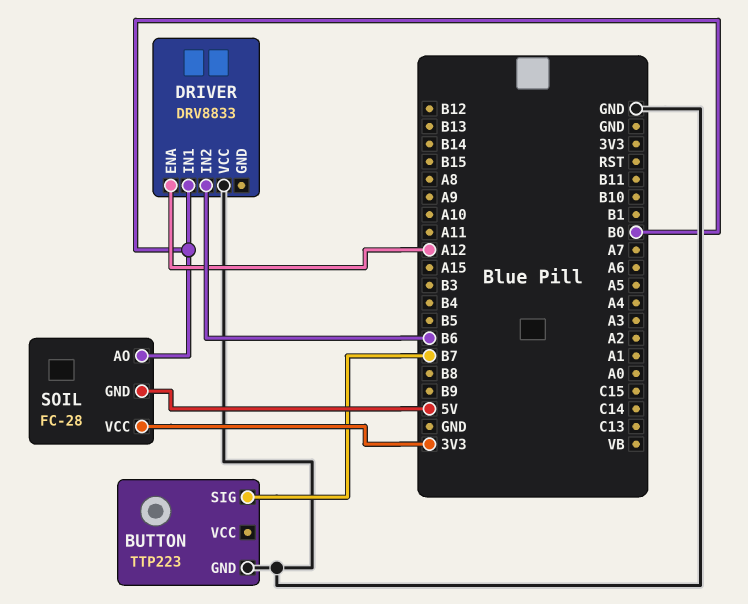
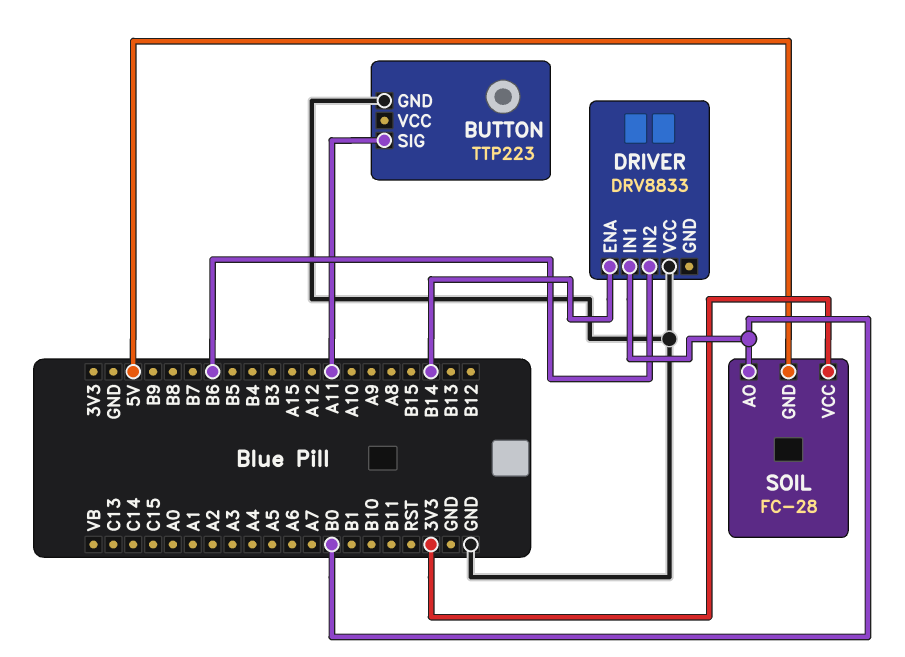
BUTTON pin SIG: B7 -> A11
DRIVER pin ENA: A12 -> B14

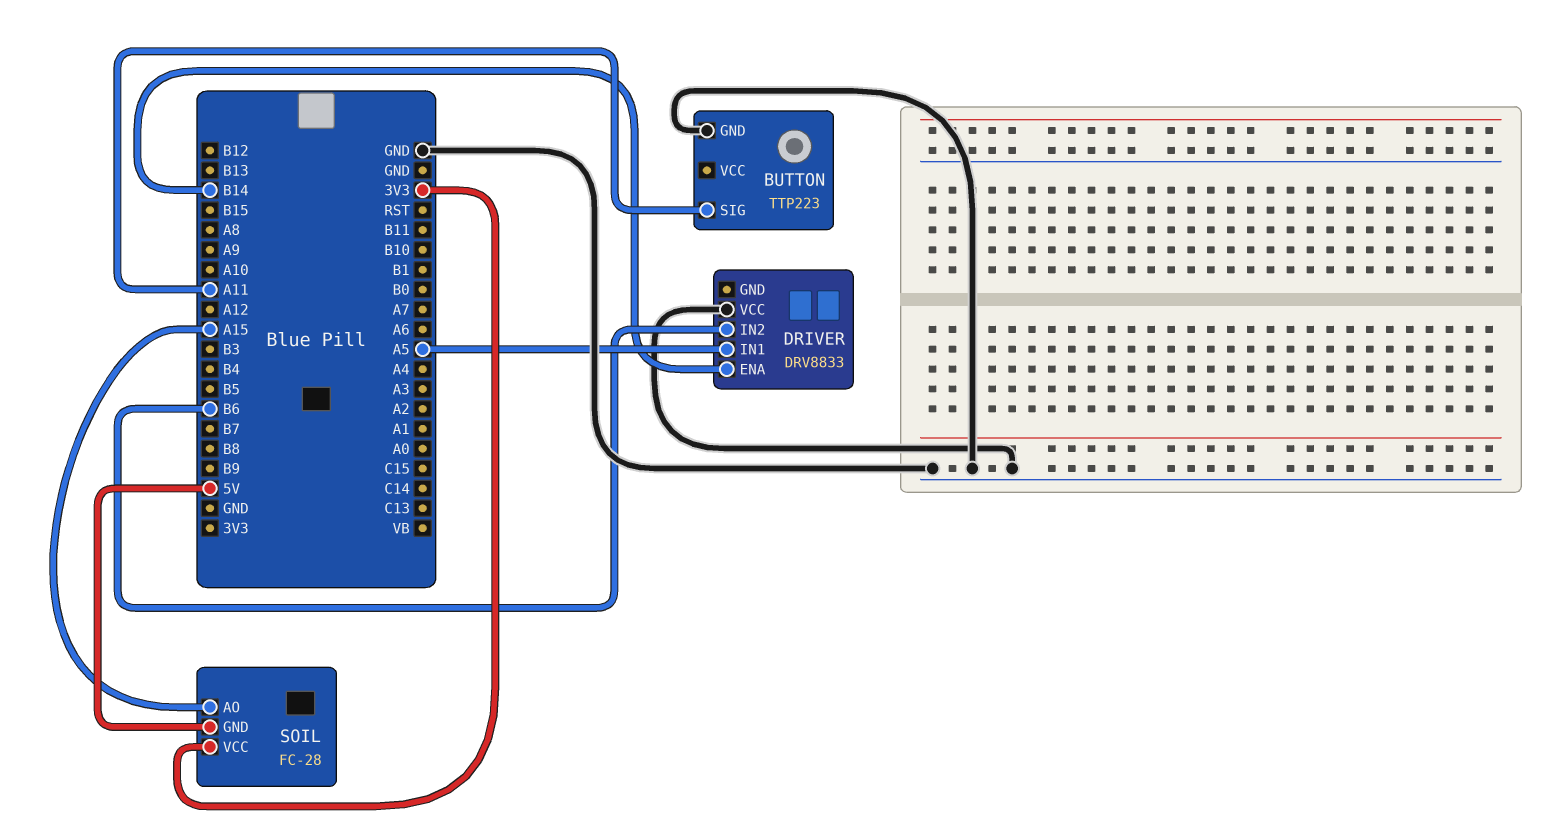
DRIVER pin IN1: B0 -> A5
SOIL pin AO: B0 -> A15

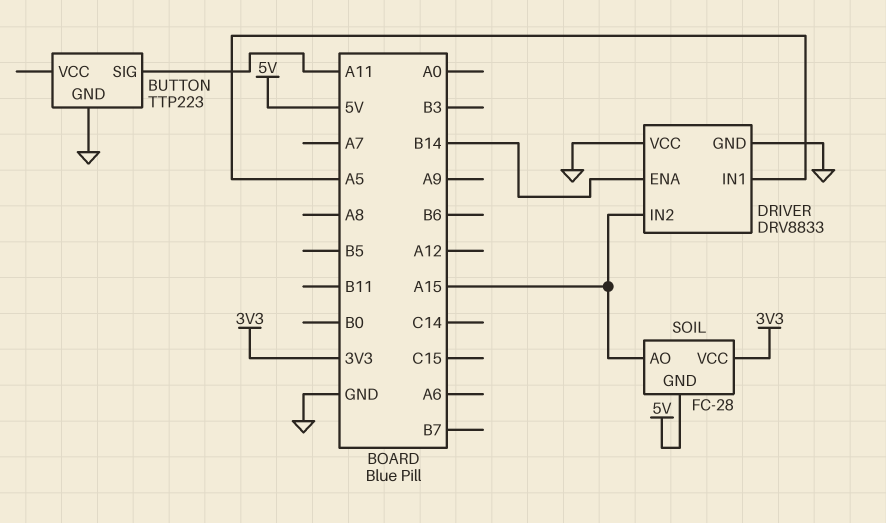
DRIVER pin GND: none -> GND
DRIVER pin IN2: B6 -> A15

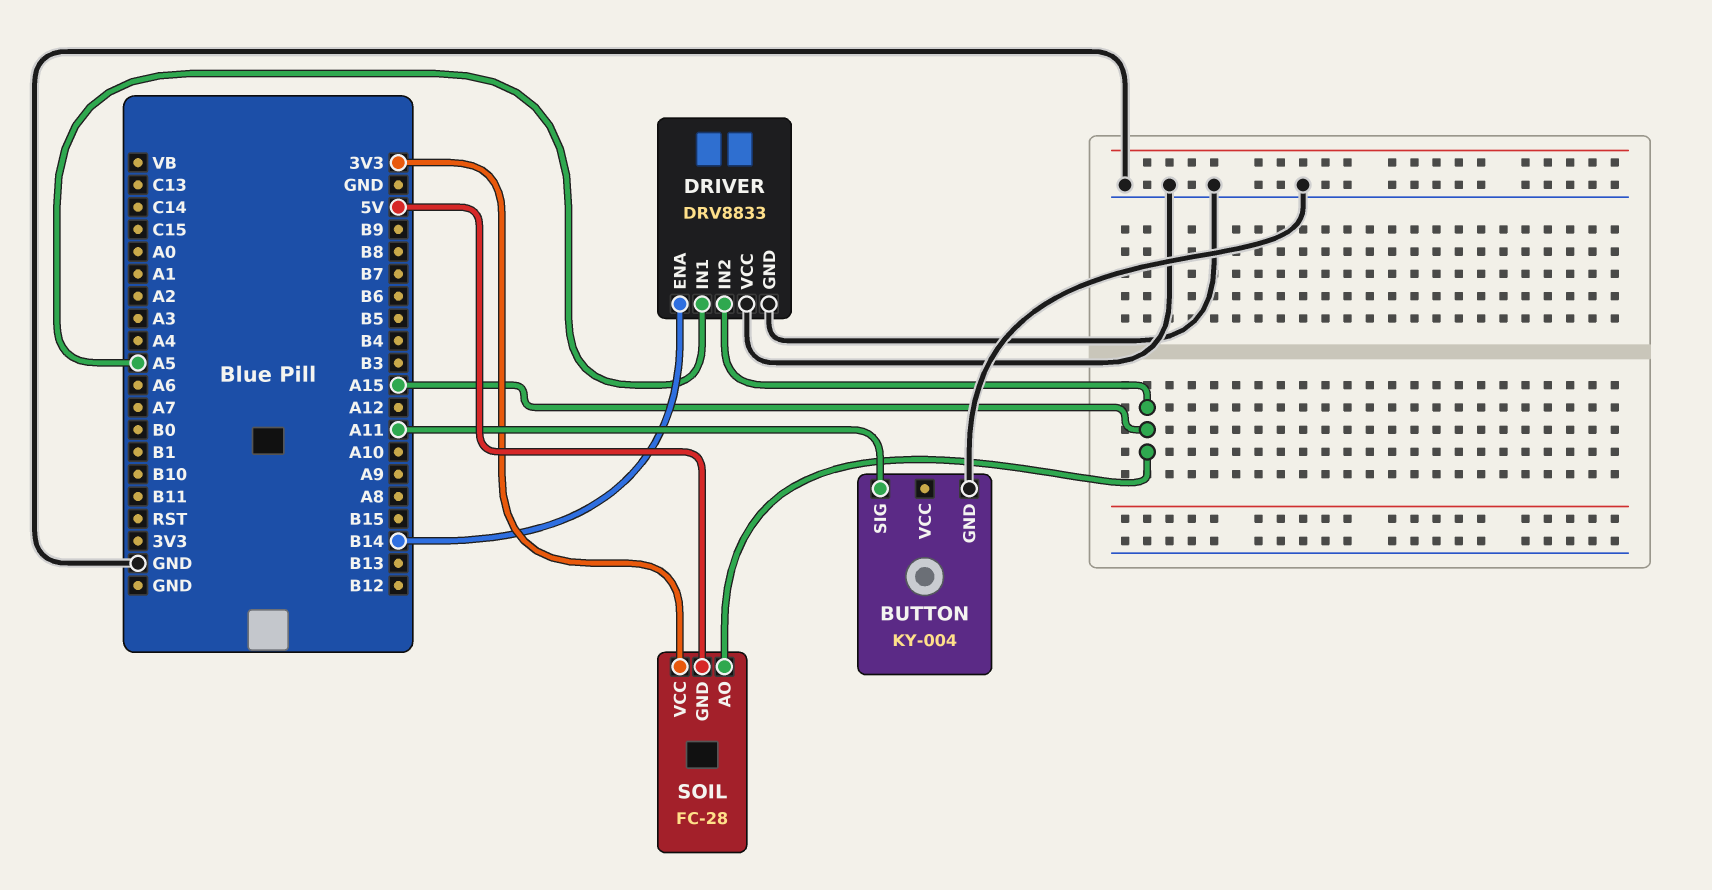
BUTTON: TTP223 -> KY-004

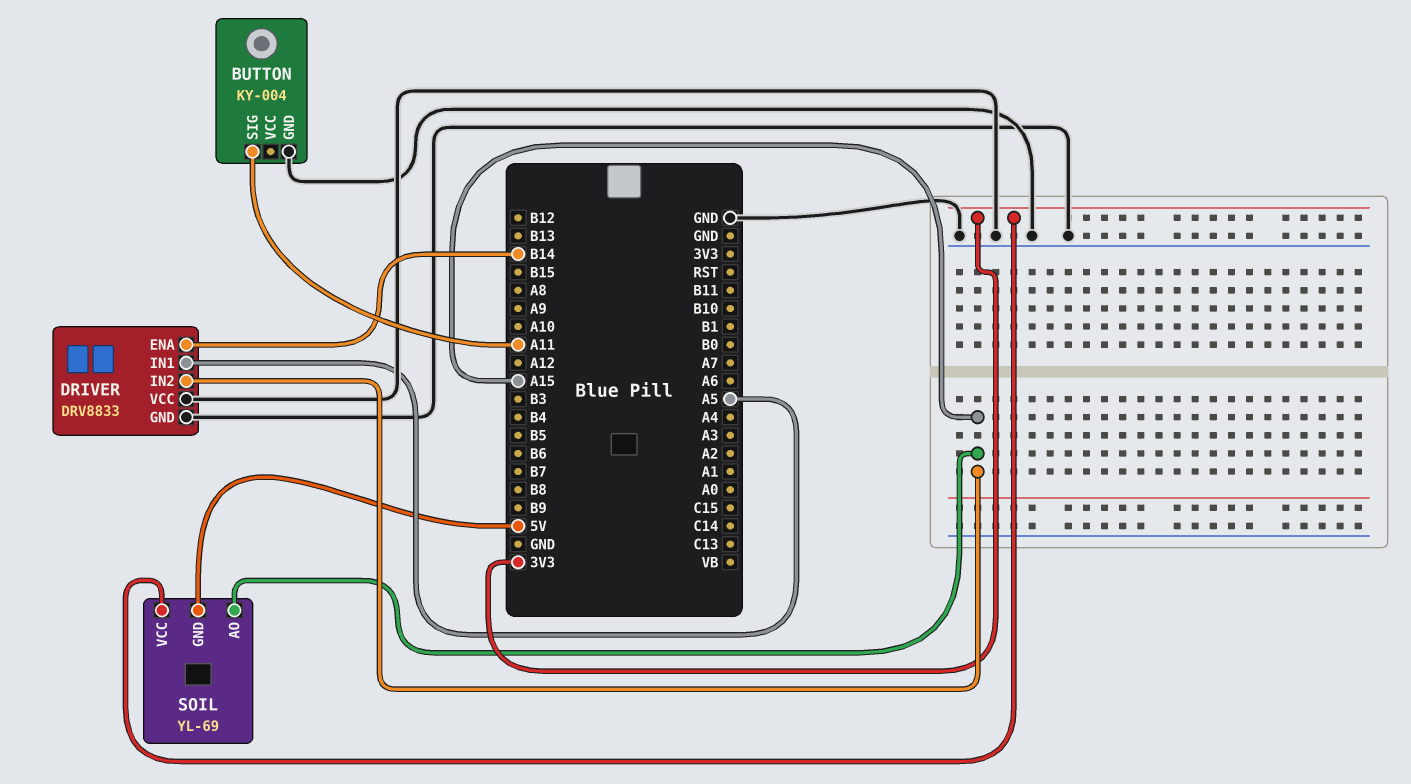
SOIL: FC-28 -> YL-69

